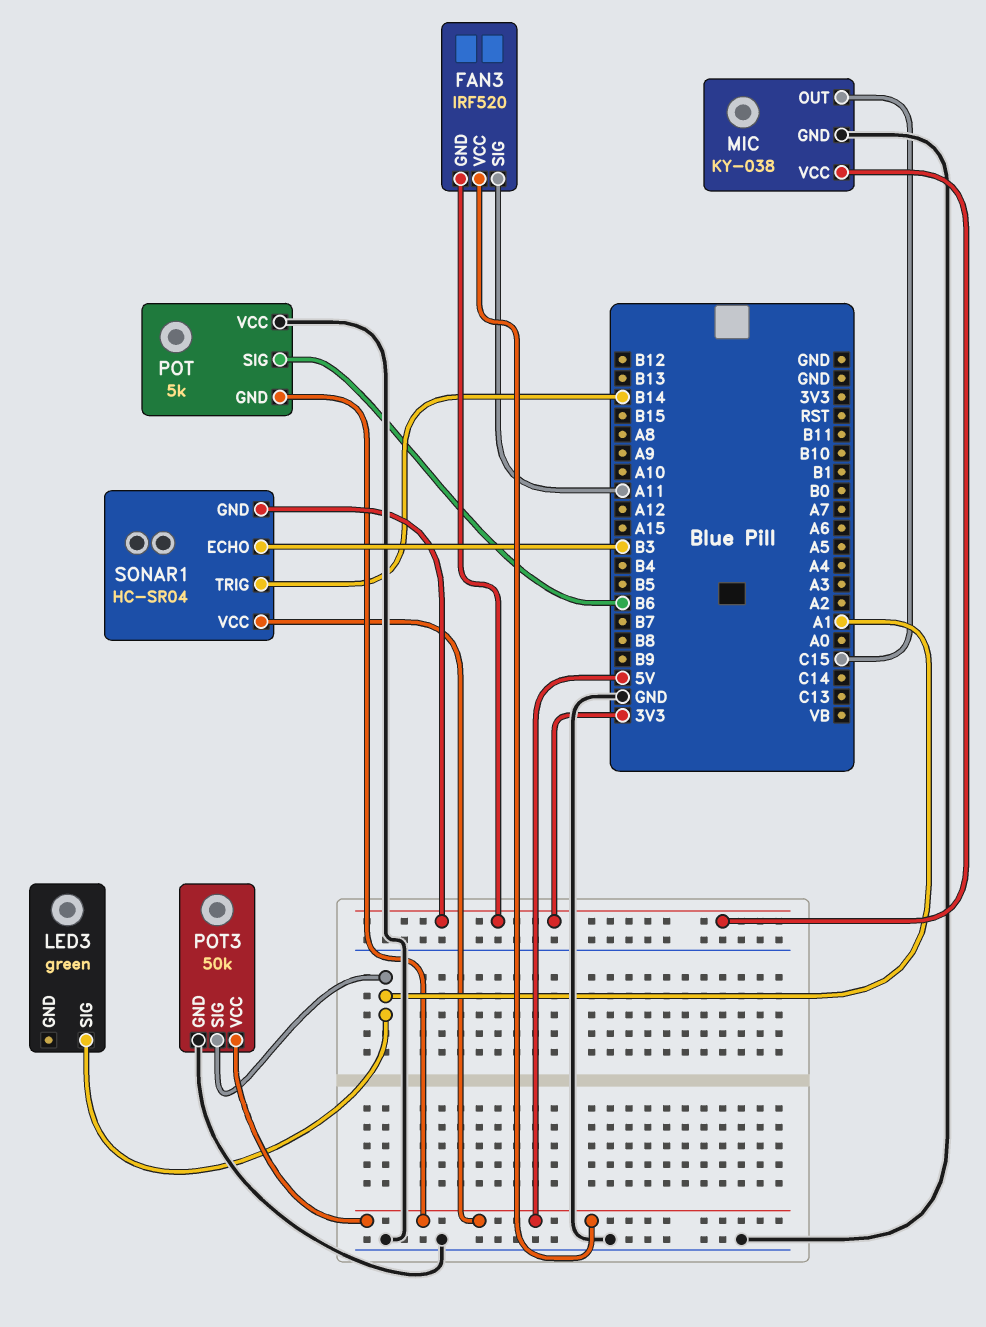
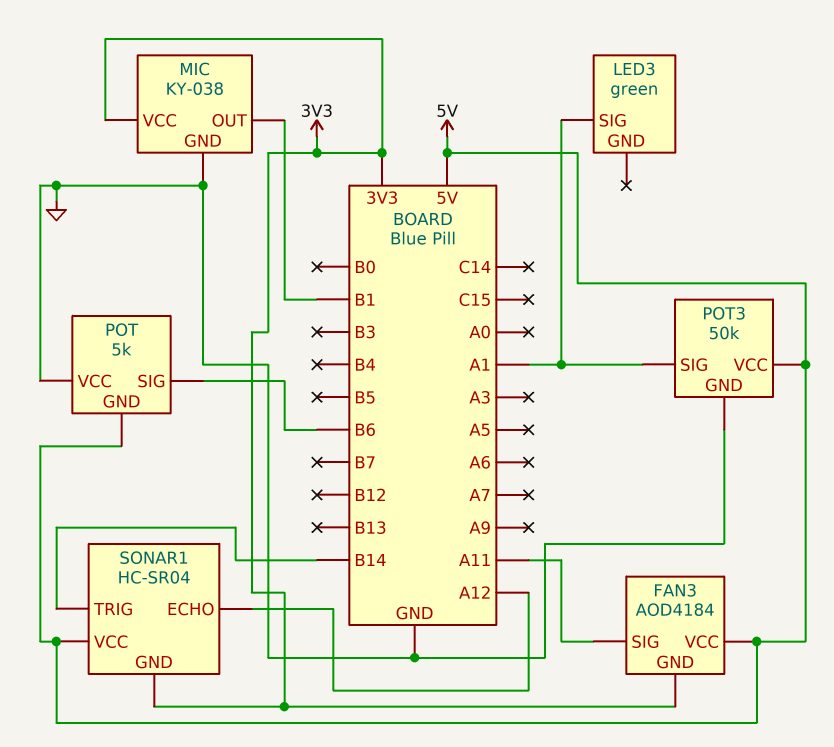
FAN3: IRF520 -> AOD4184
MIC pin OUT: C15 -> B1
SONAR1 pin ECHO: B3 -> A12

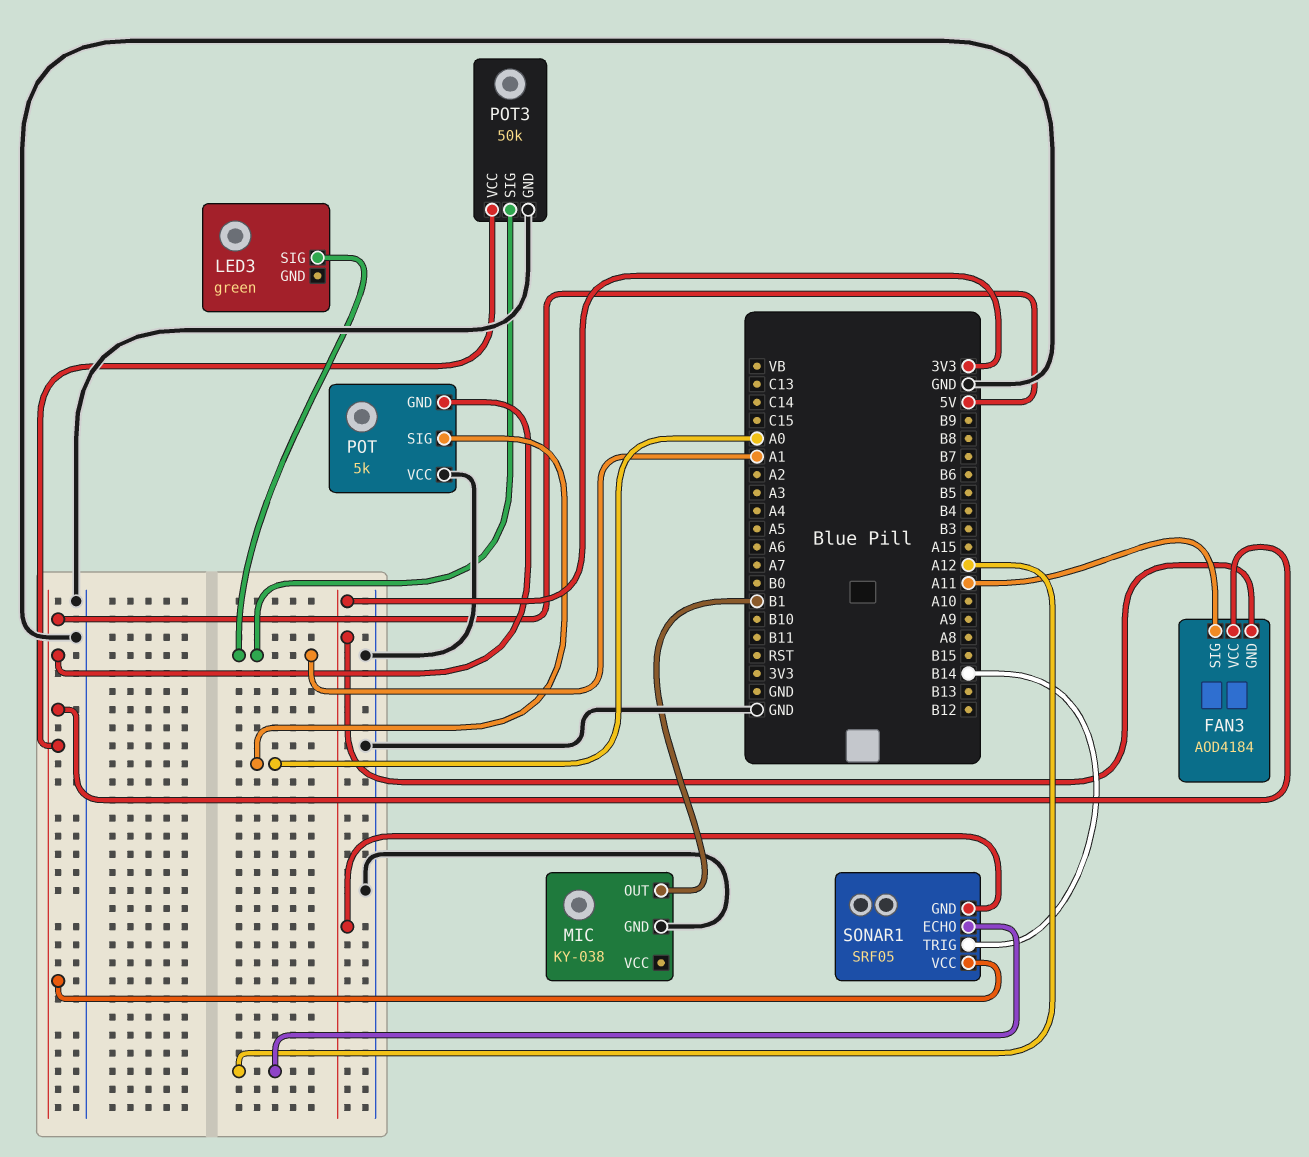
MIC pin VCC: 3V3 -> none
POT pin SIG: B6 -> A0
SONAR1: HC-SR04 -> SRF05

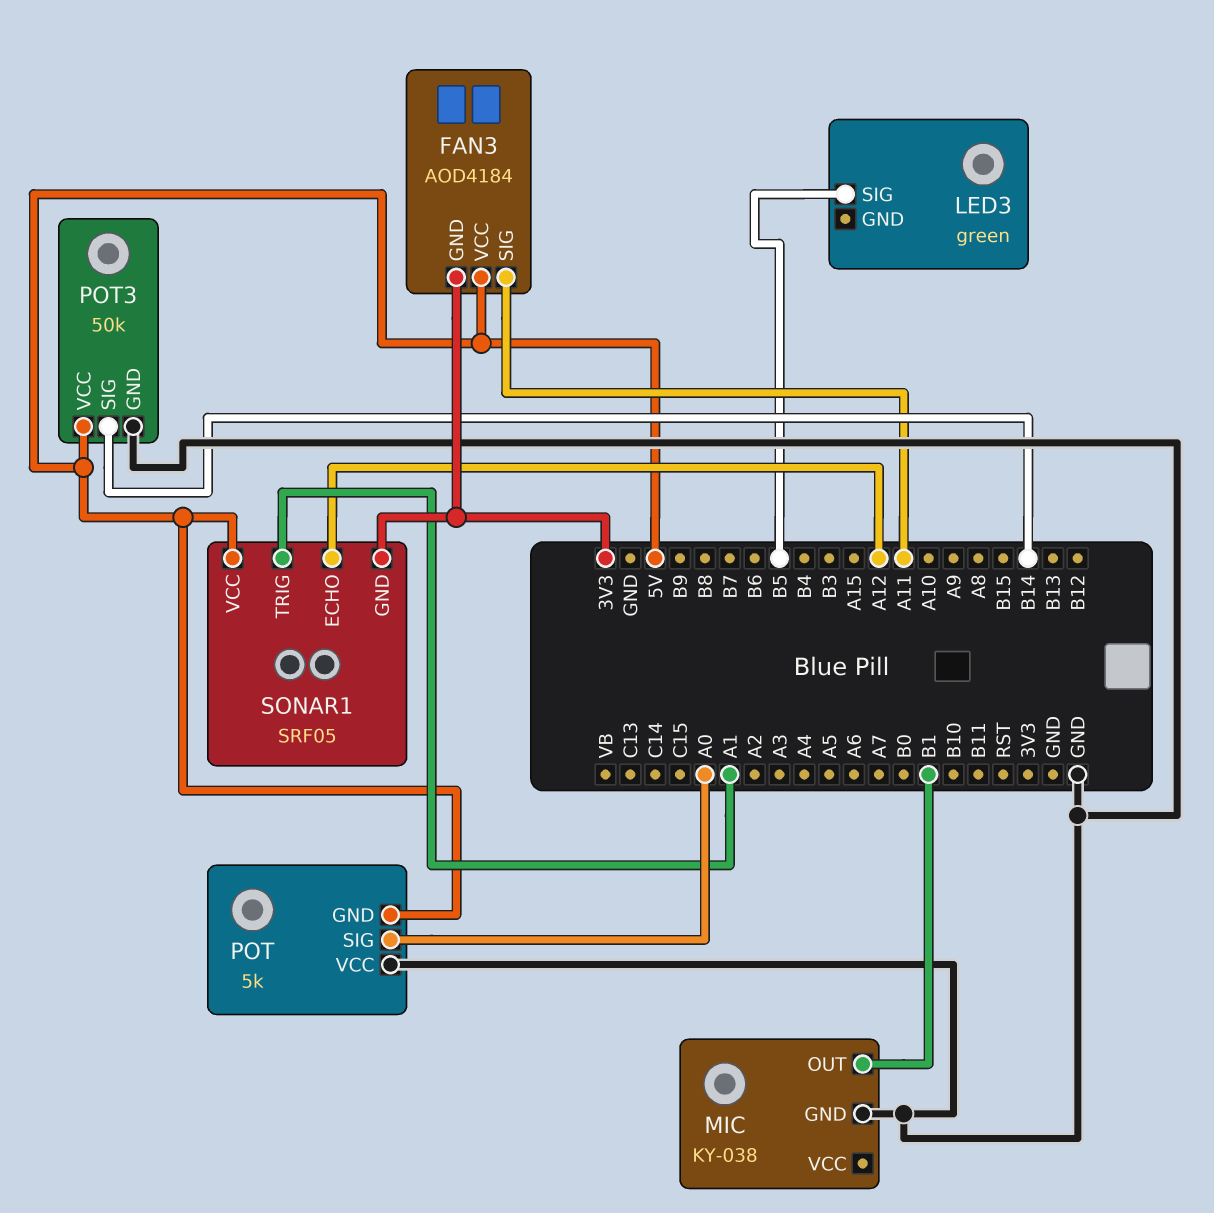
LED3 pin SIG: A1 -> B5
POT3 pin SIG: A1 -> B14
SONAR1 pin TRIG: B14 -> A1

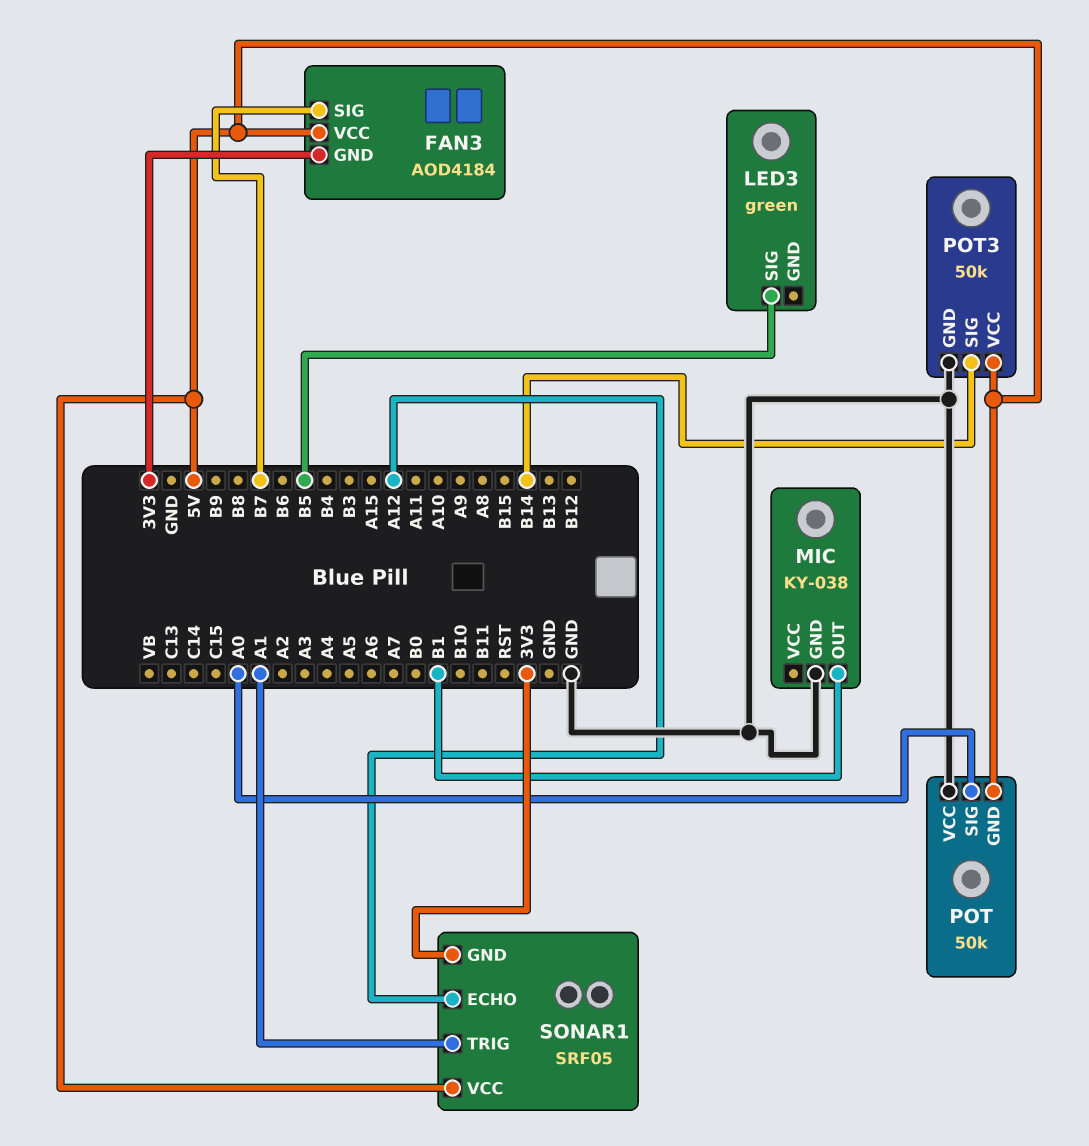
FAN3 pin SIG: A11 -> B7
POT: 5k -> 50k

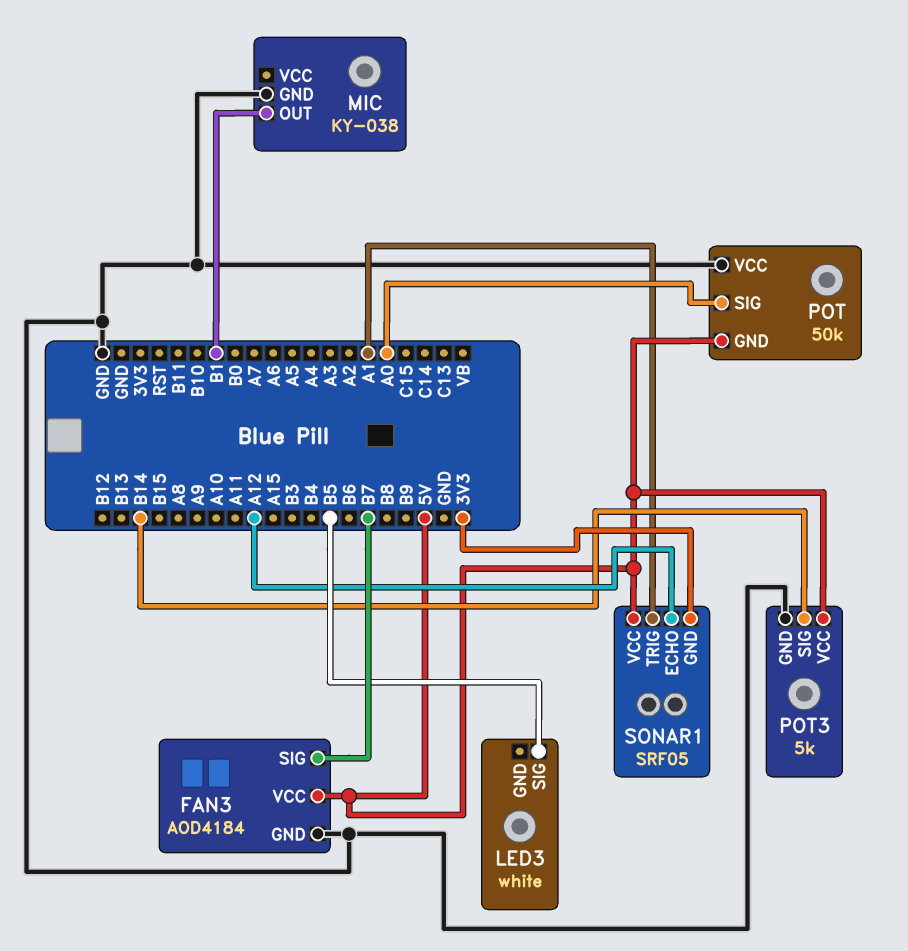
FAN3 pin GND: 3V3 -> GND
LED3: green -> white
POT3: 50k -> 5k

